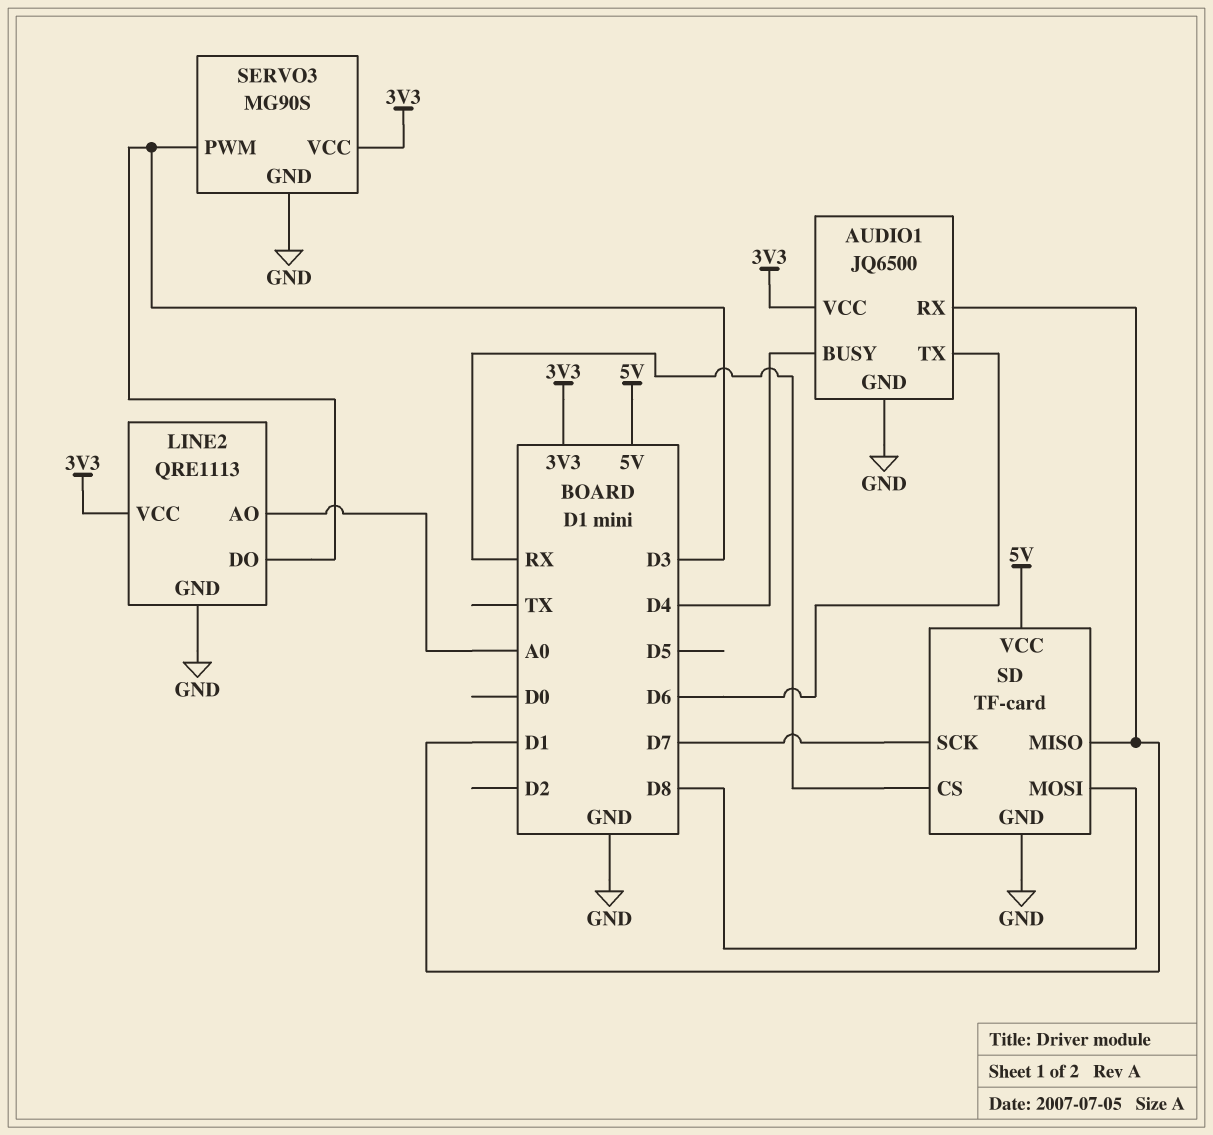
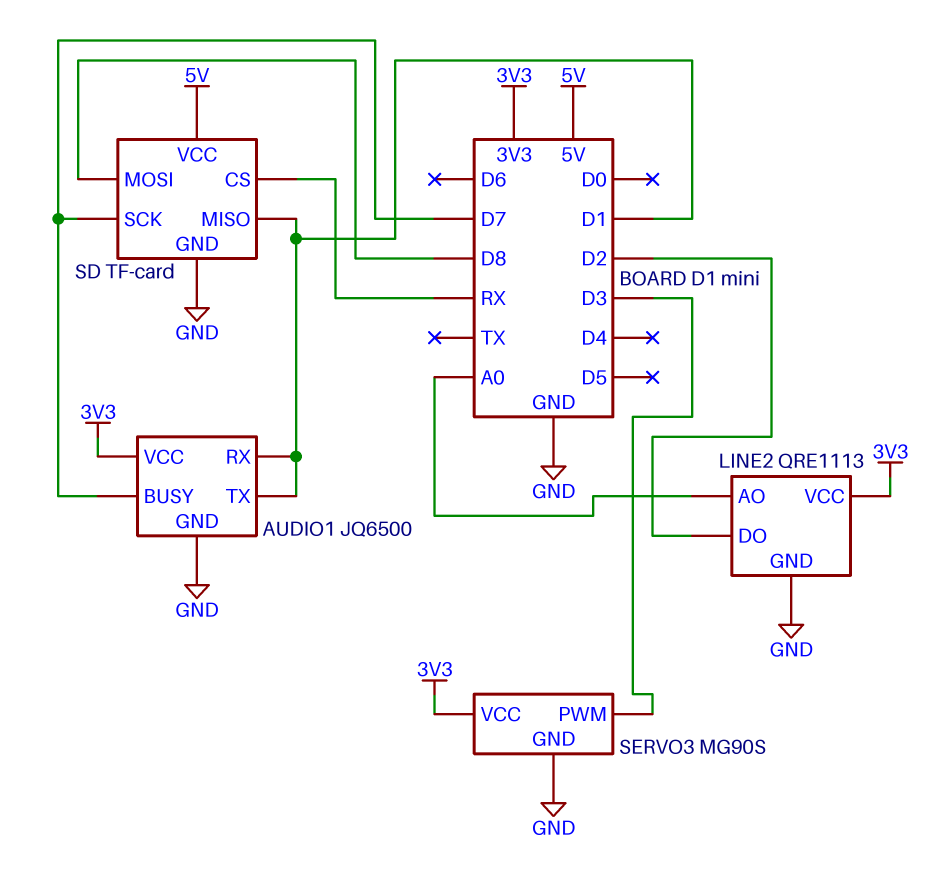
AUDIO1 pin BUSY: D4 -> D7
AUDIO1 pin TX: D6 -> D1
LINE2 pin DO: D3 -> D2

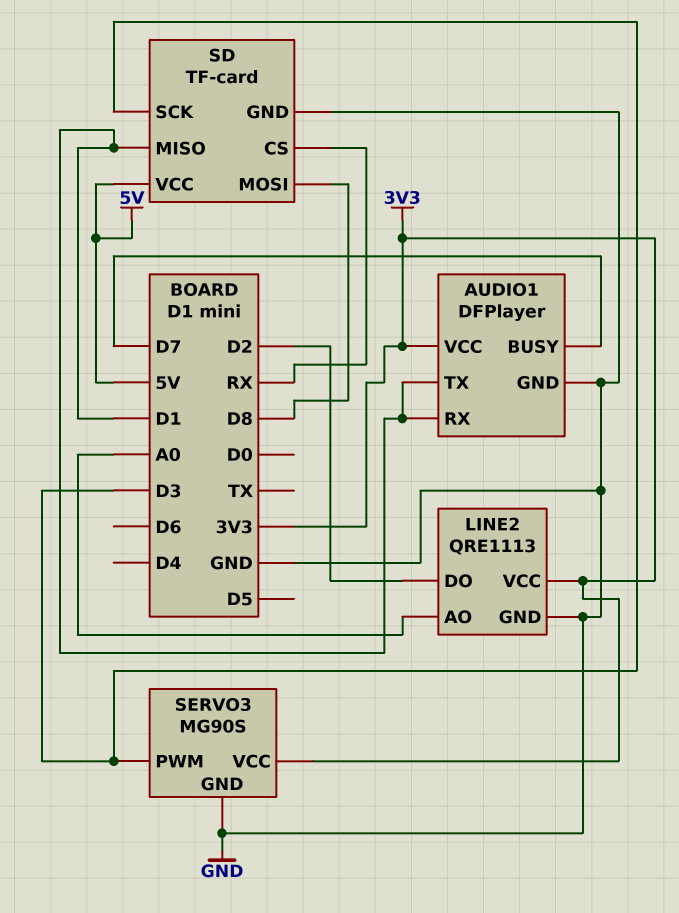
AUDIO1: JQ6500 -> DFPlayer
SD pin SCK: D7 -> D3

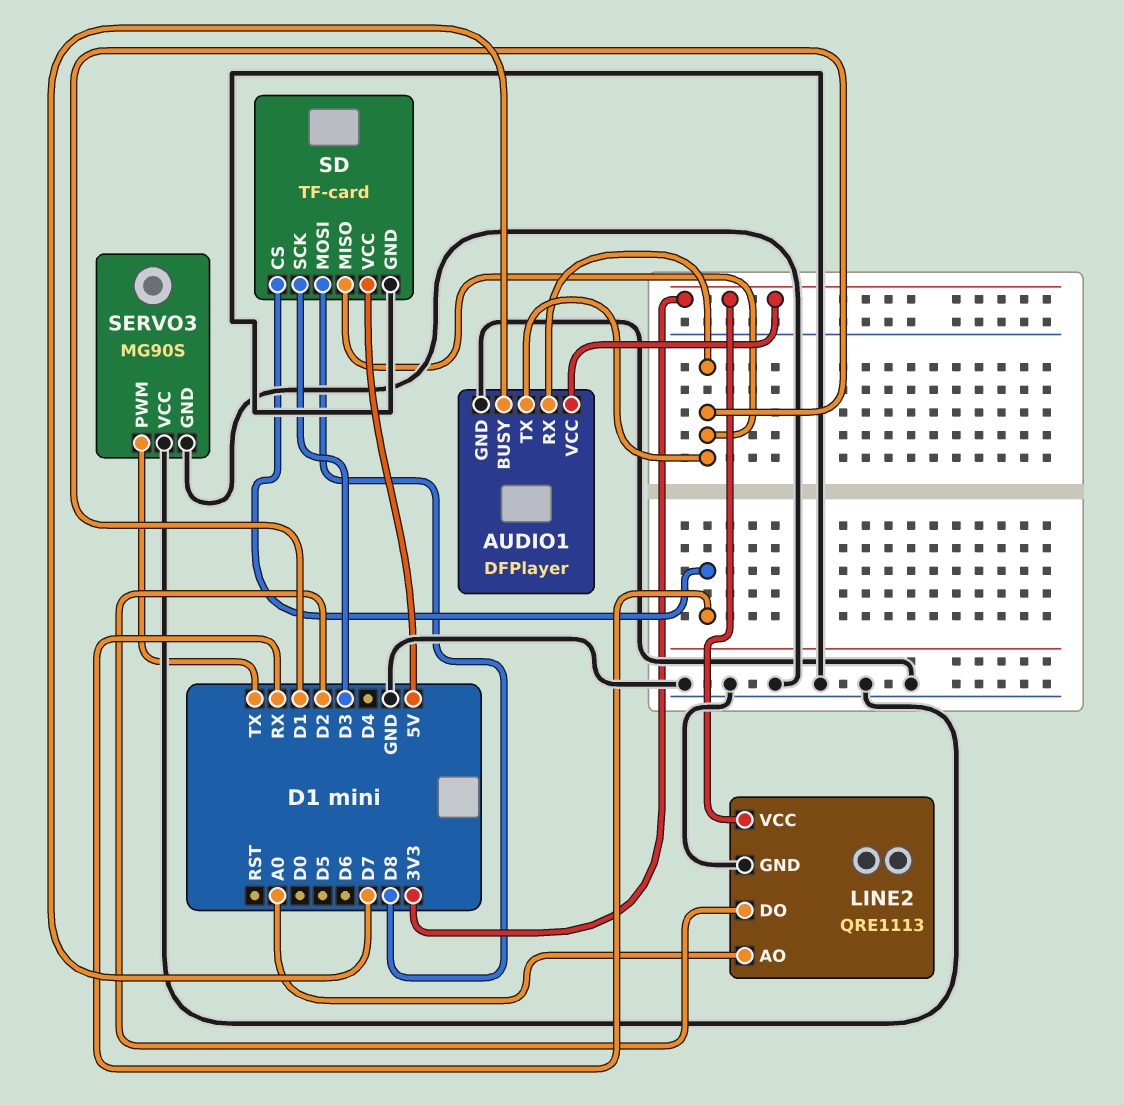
SERVO3 pin PWM: D3 -> TX
SERVO3 pin VCC: 3V3 -> GND

